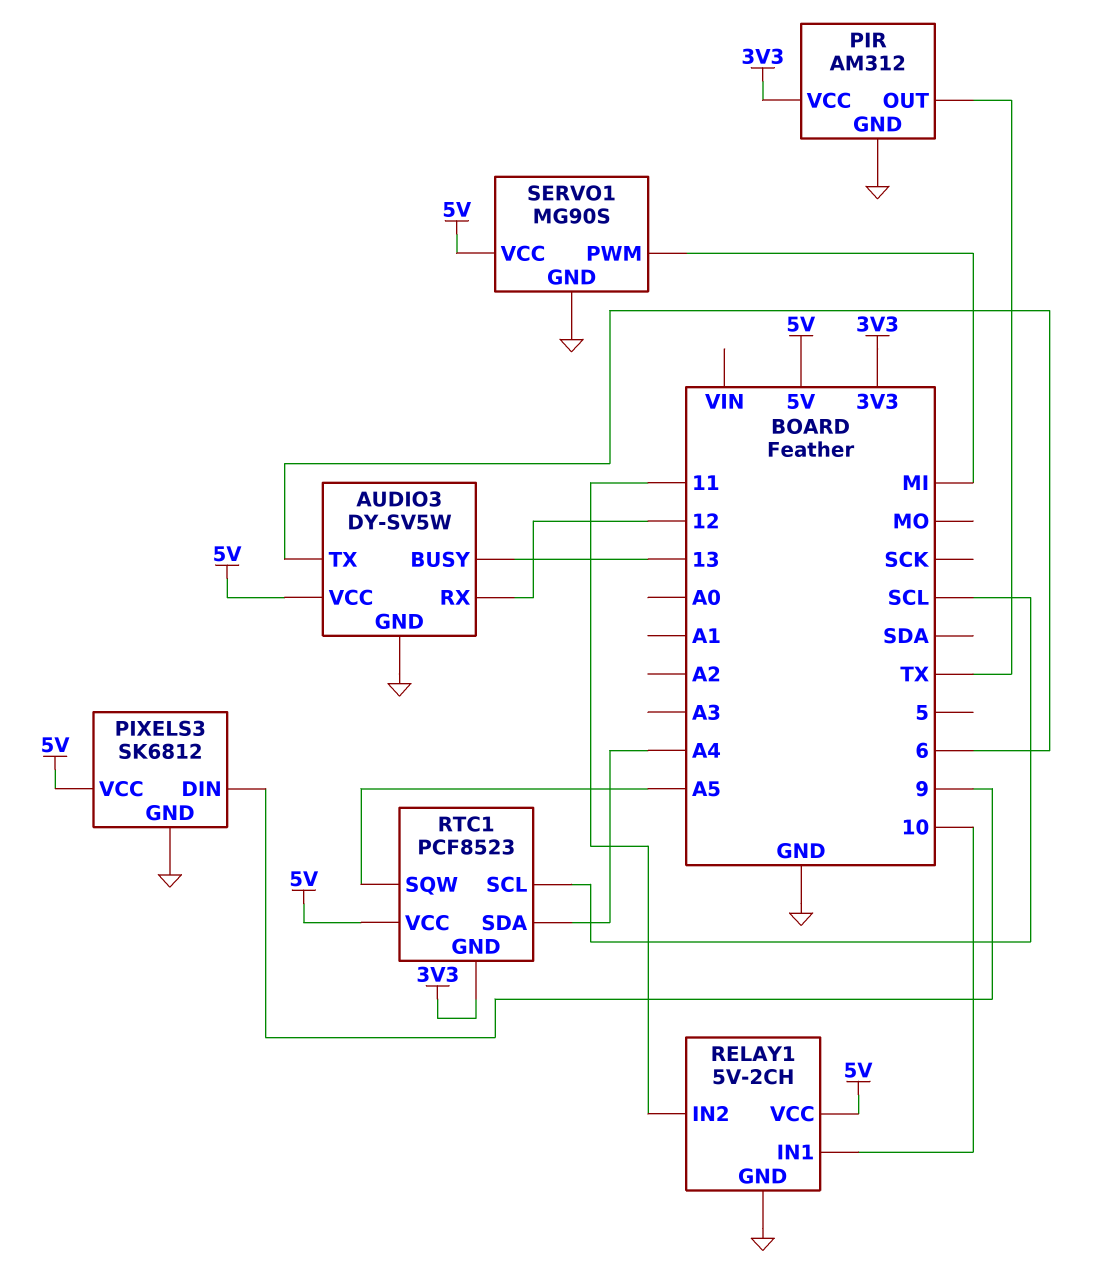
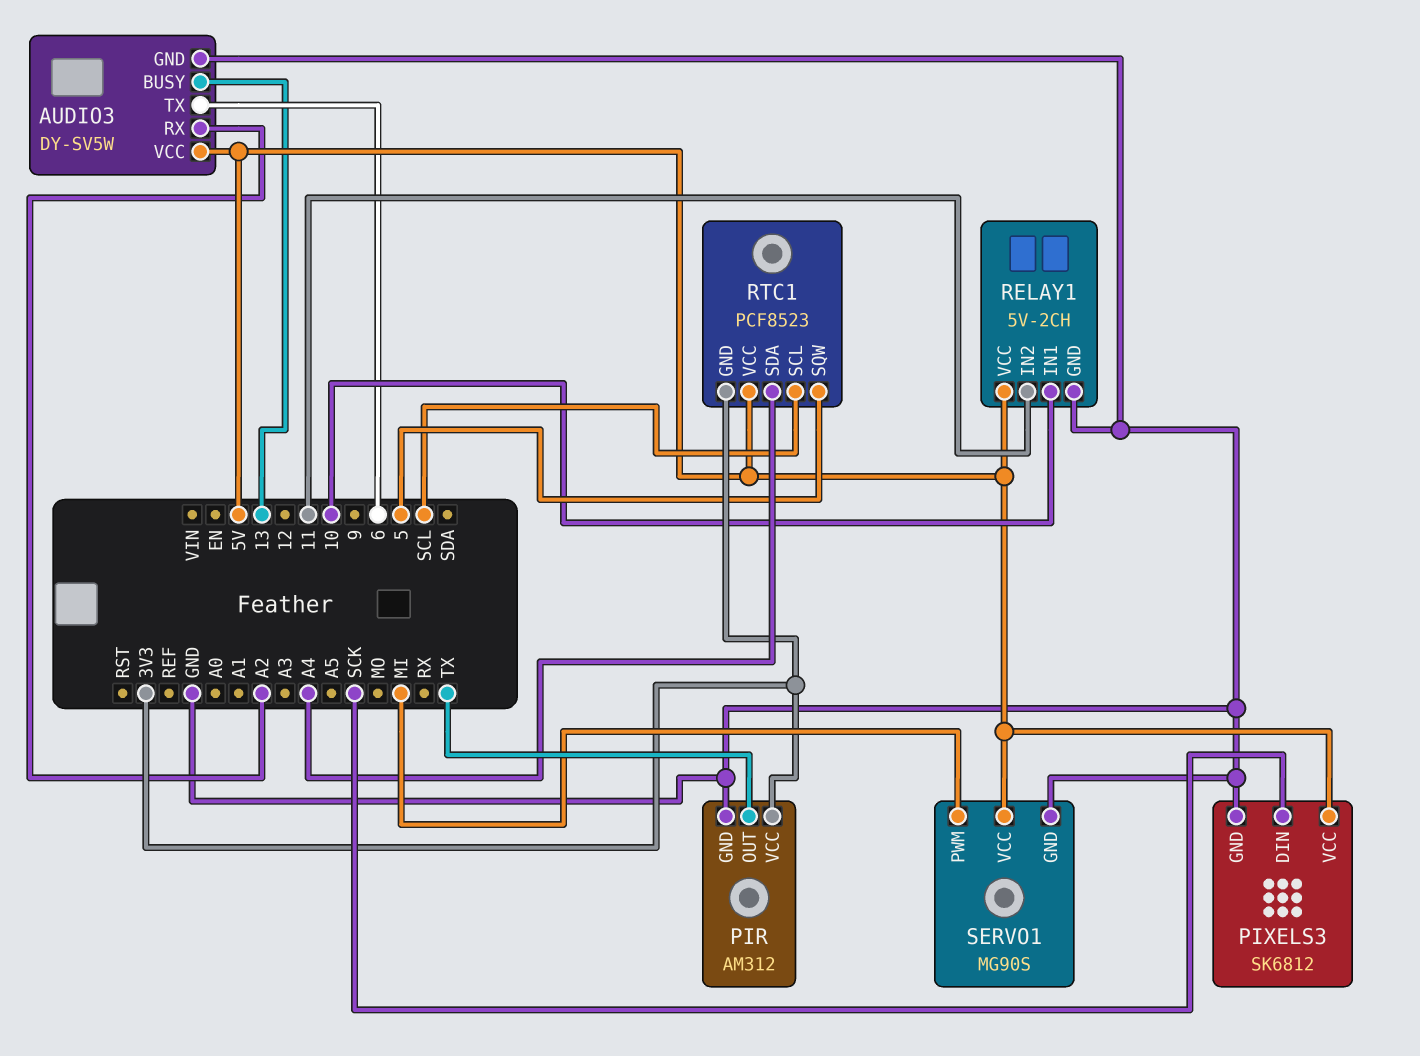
AUDIO3 pin RX: 12 -> A2
PIXELS3 pin DIN: 9 -> SCK
RTC1 pin SQW: A5 -> 5

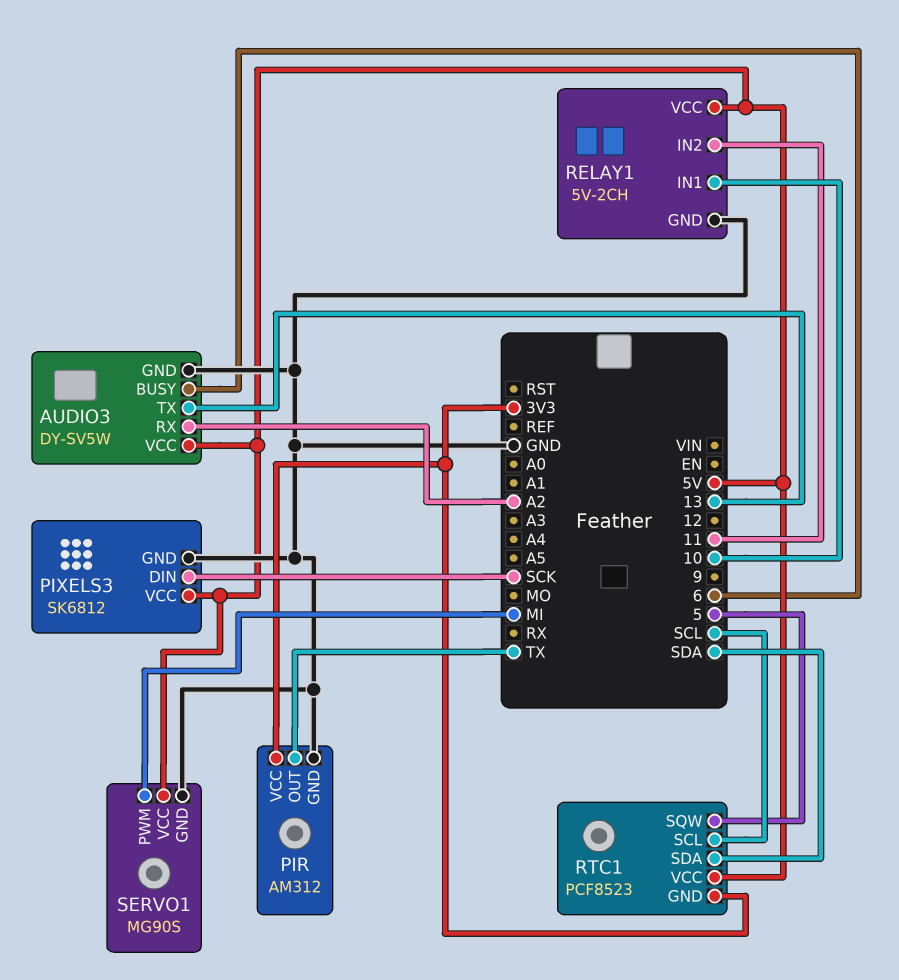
AUDIO3 pin BUSY: 13 -> 6
AUDIO3 pin TX: 6 -> 13
RTC1 pin SDA: A4 -> SDA

